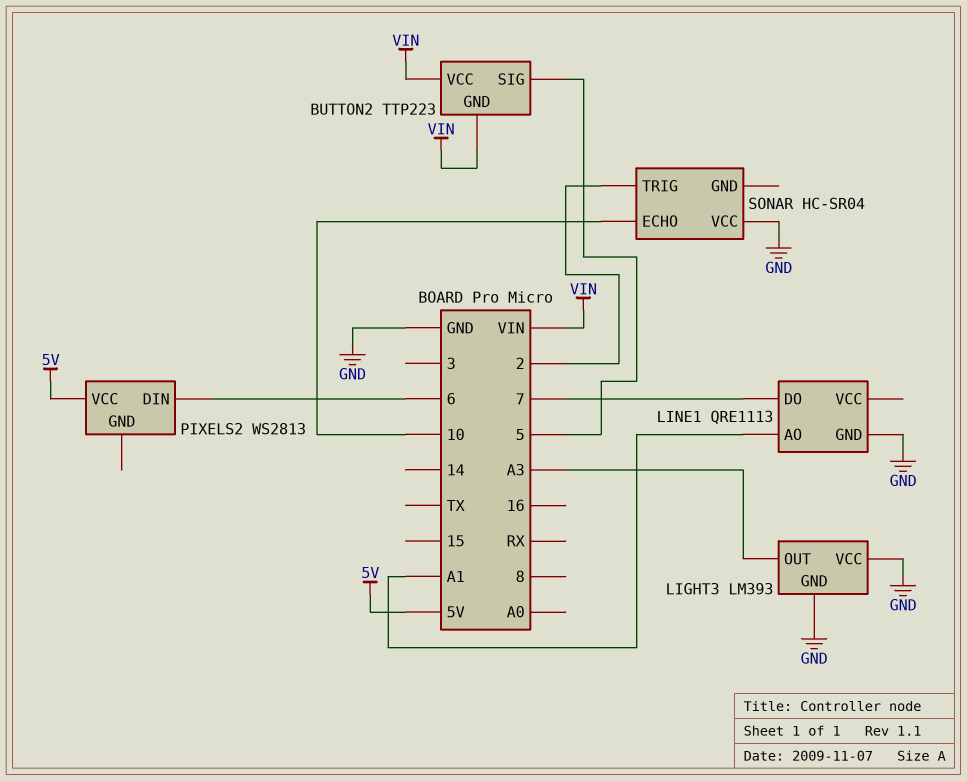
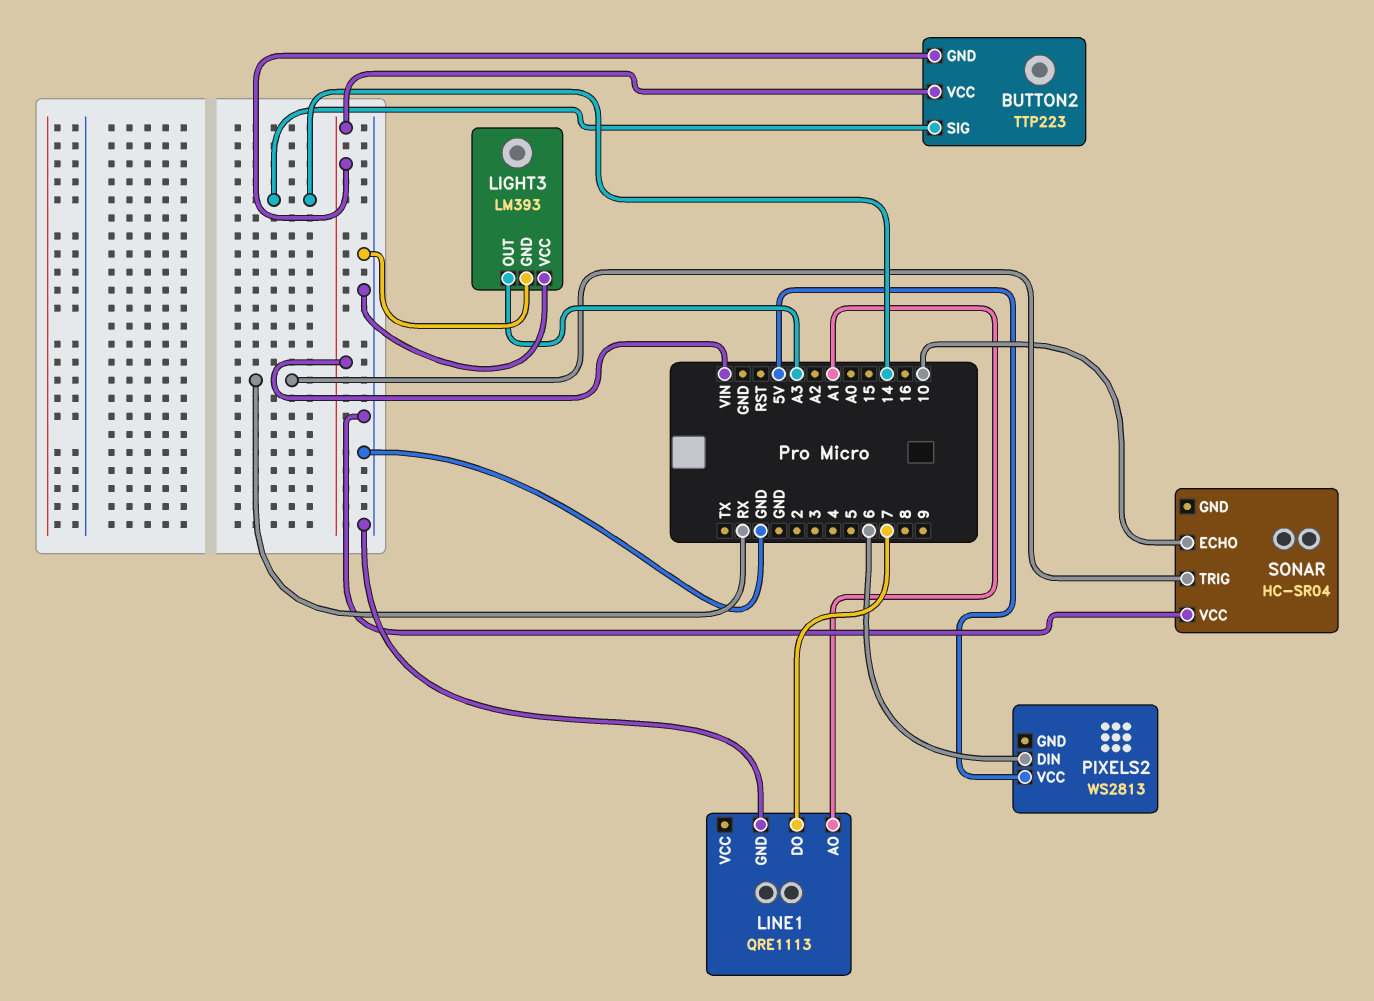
BUTTON2 pin SIG: 5 -> 14
SONAR pin TRIG: 2 -> RX

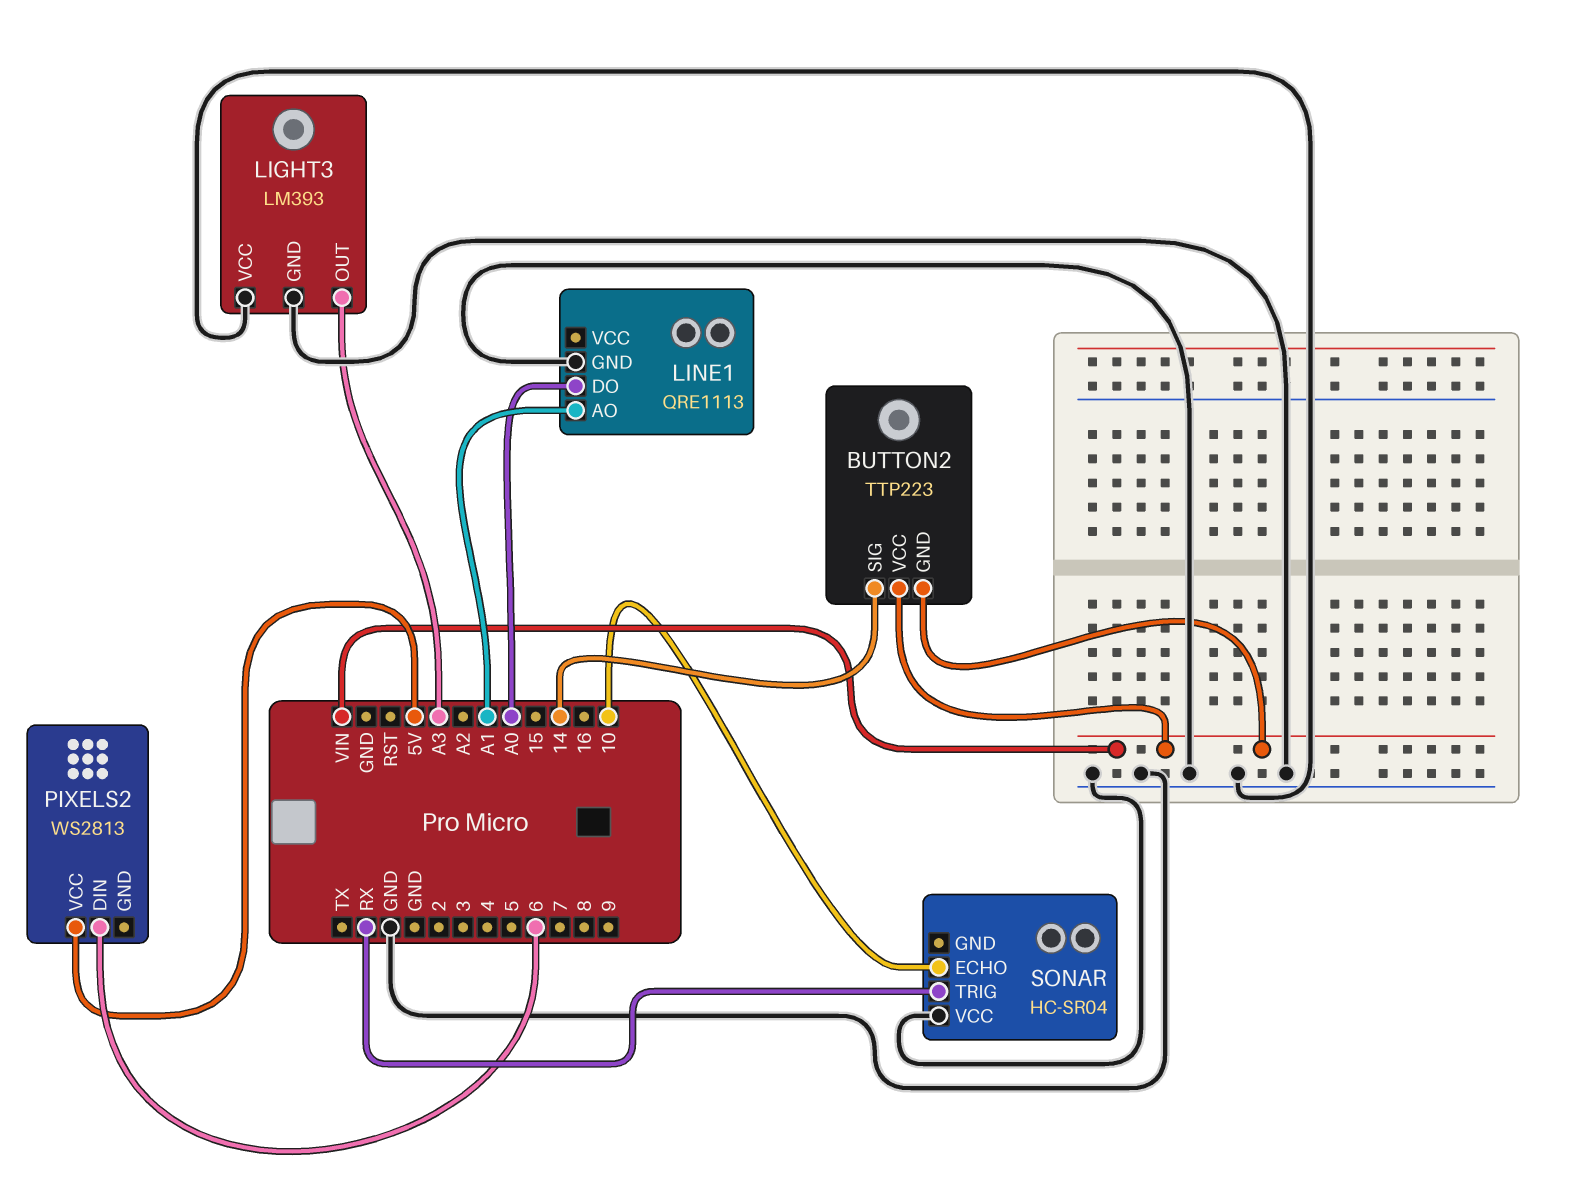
LINE1 pin DO: 7 -> A0

